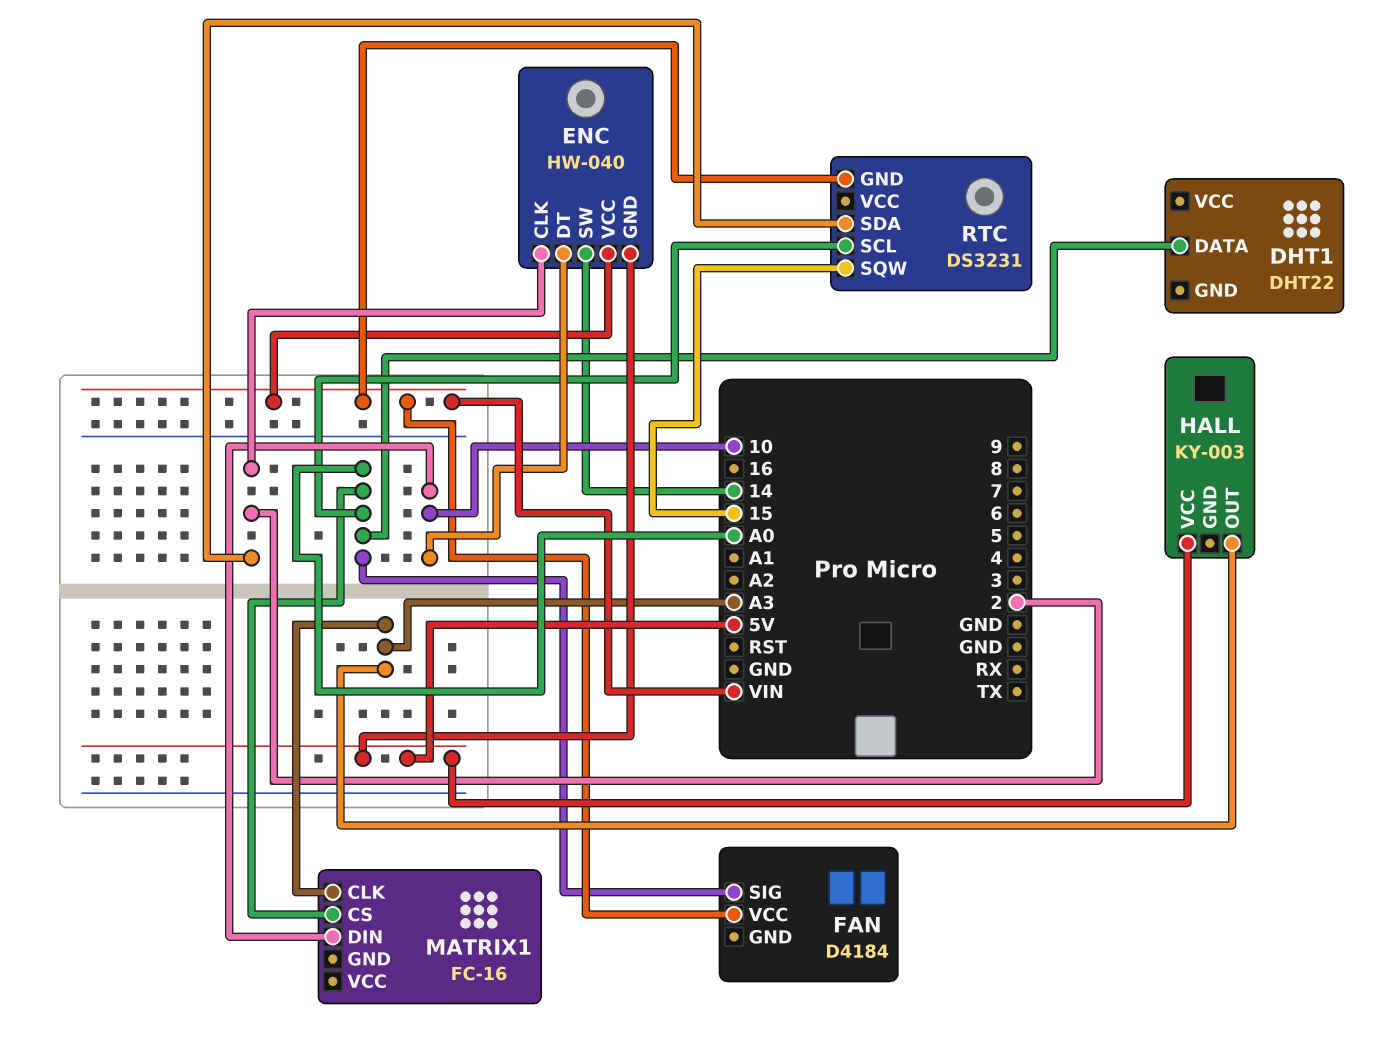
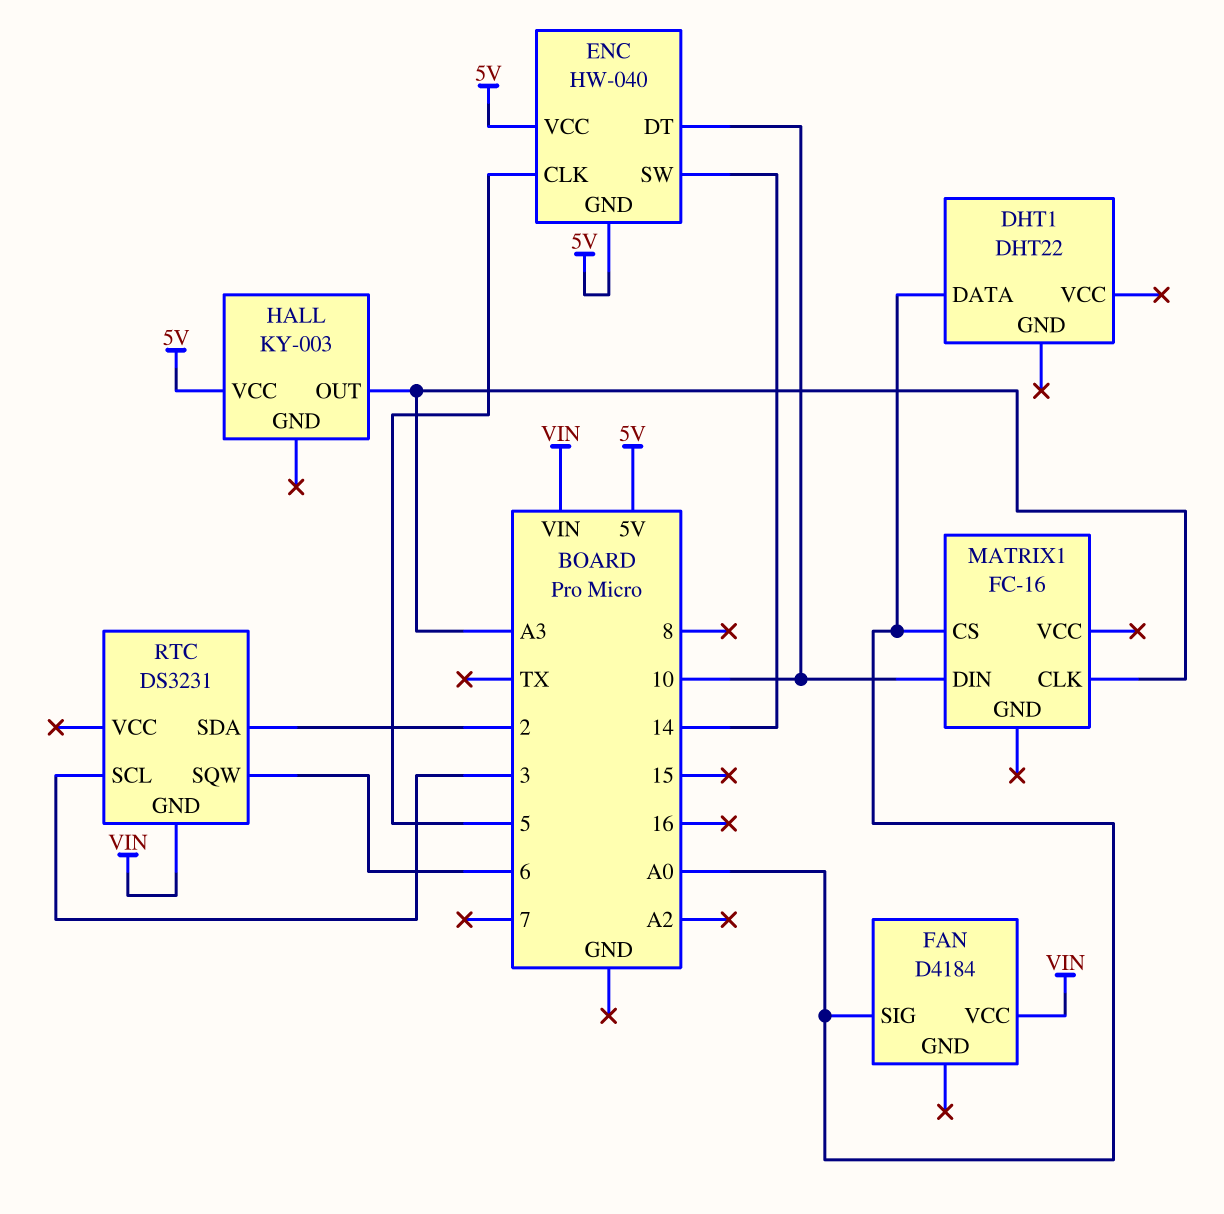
ENC pin CLK: 2 -> 5
ENC pin VCC: VIN -> 5V
RTC pin SCL: A0 -> 3
RTC pin SQW: 15 -> 6

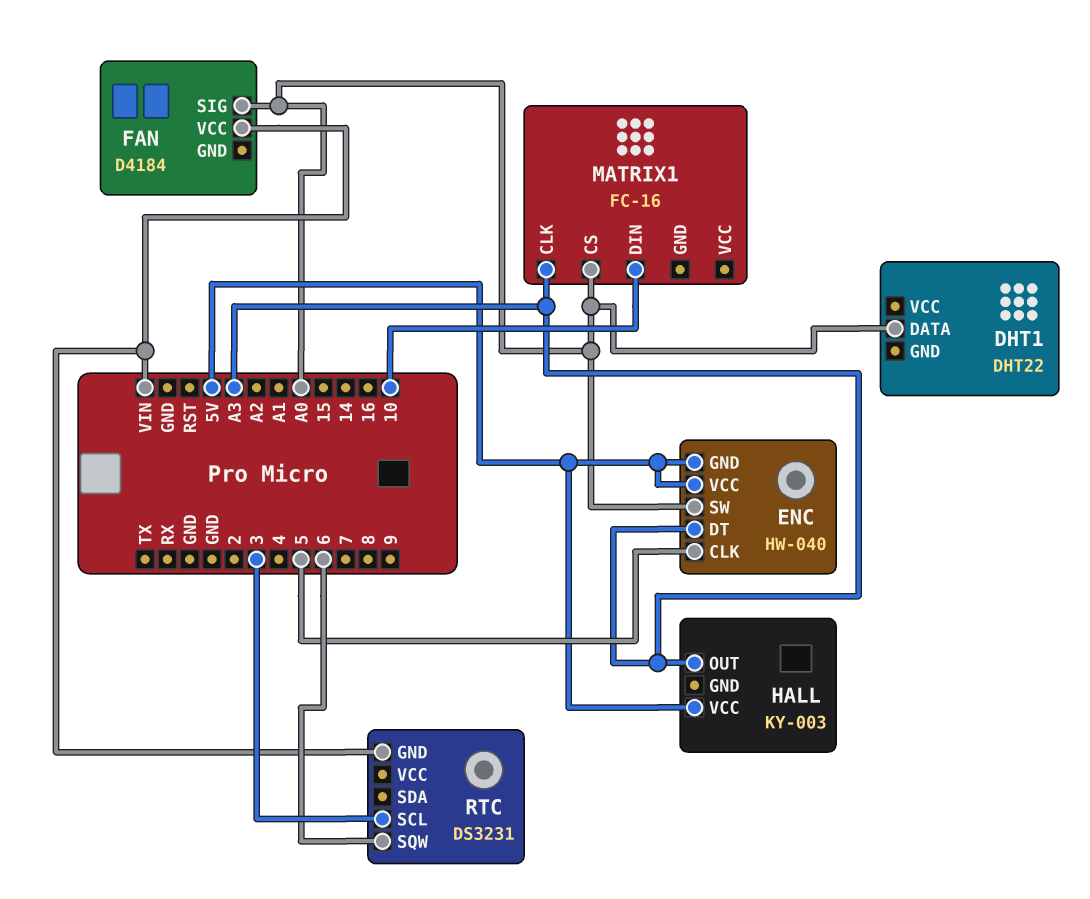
ENC pin DT: 10 -> A3
ENC pin SW: 14 -> A0
RTC pin SDA: 2 -> none

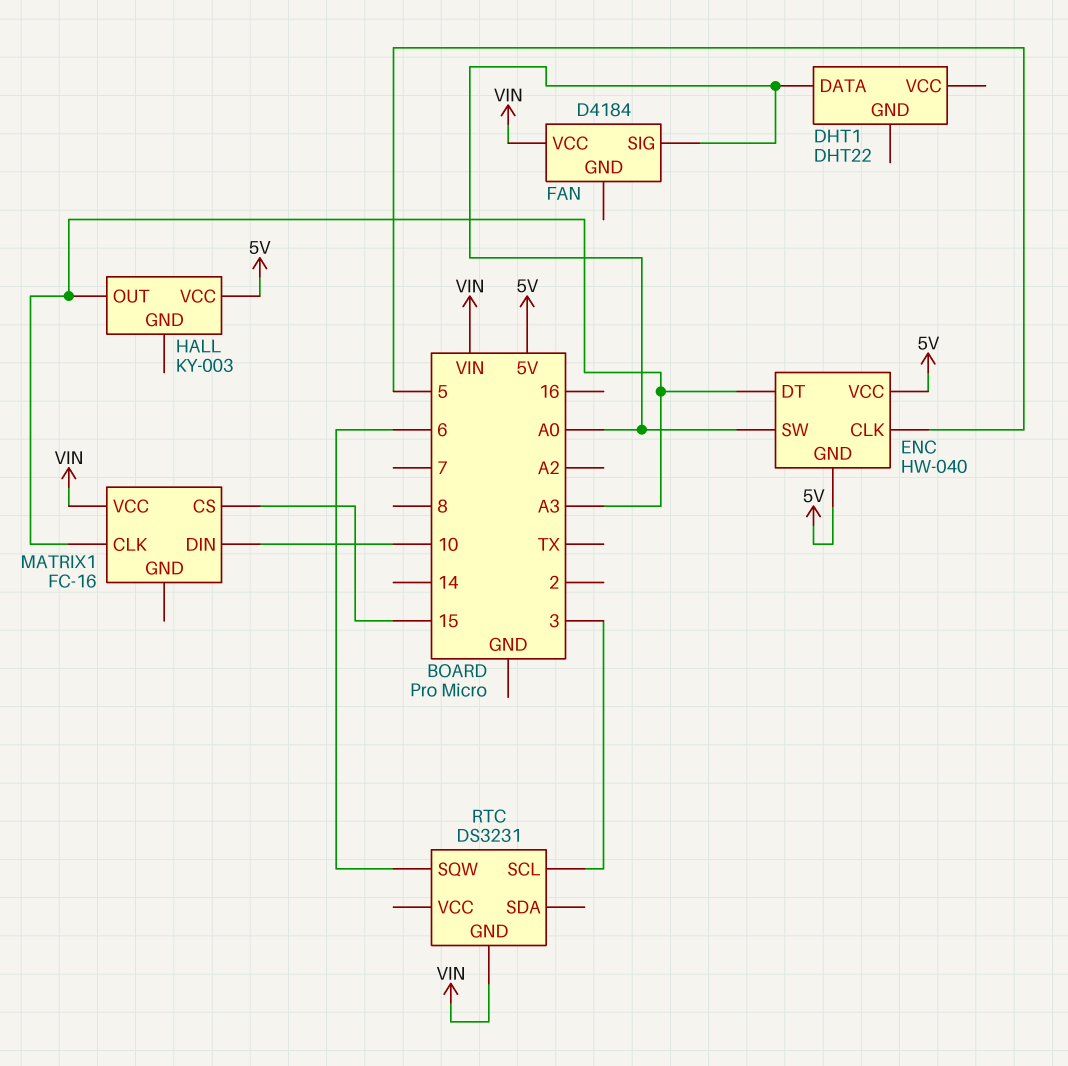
MATRIX1 pin CS: A0 -> 15
MATRIX1 pin VCC: none -> VIN

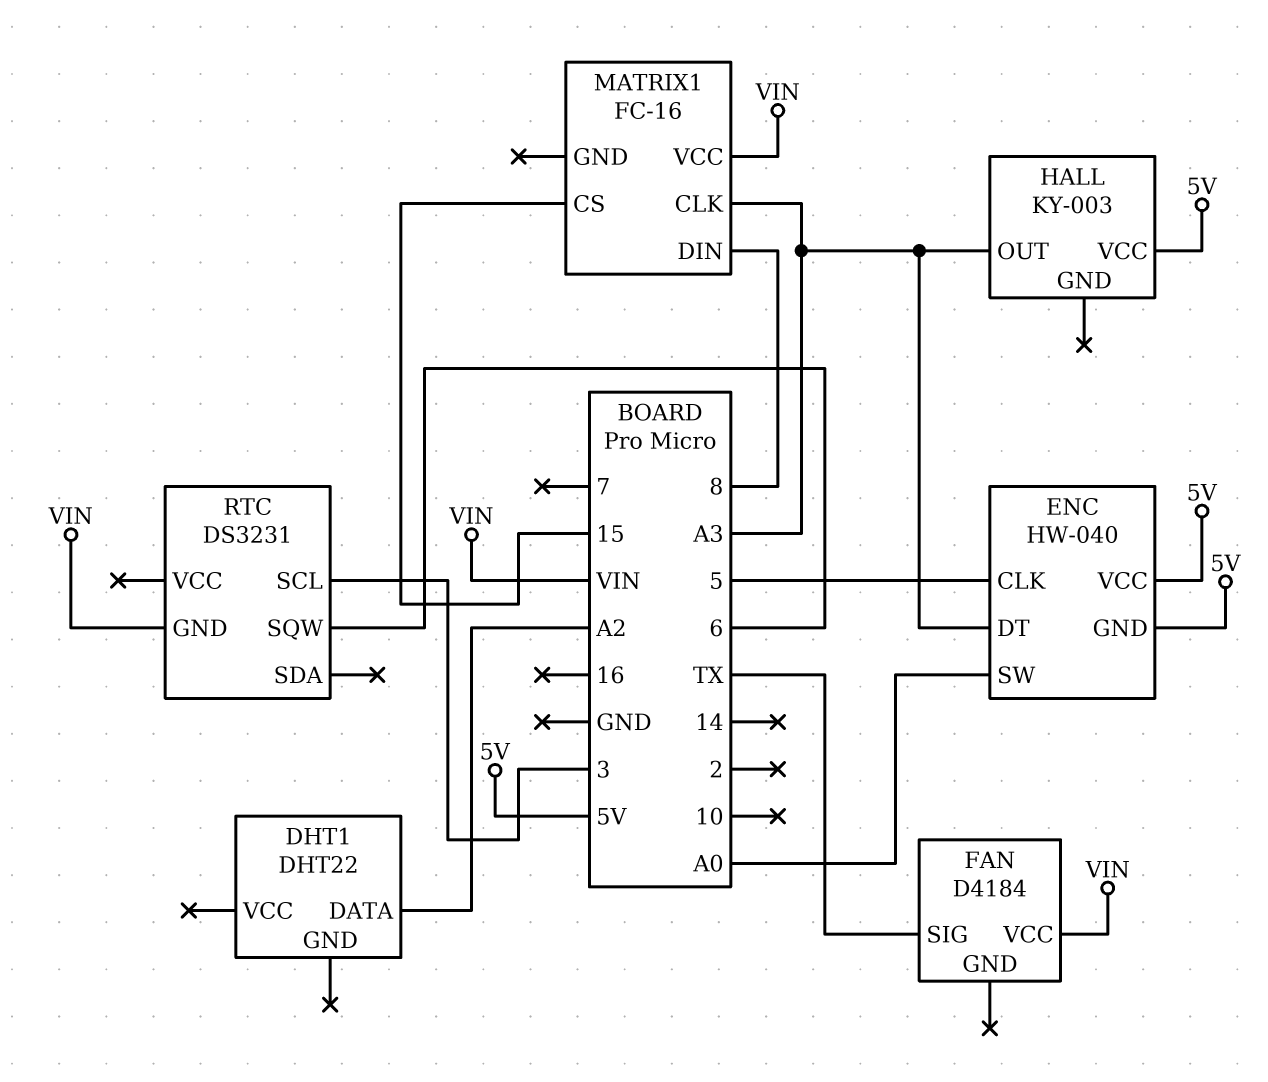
DHT1 pin DATA: A0 -> A2
FAN pin SIG: A0 -> TX
MATRIX1 pin DIN: 10 -> 8

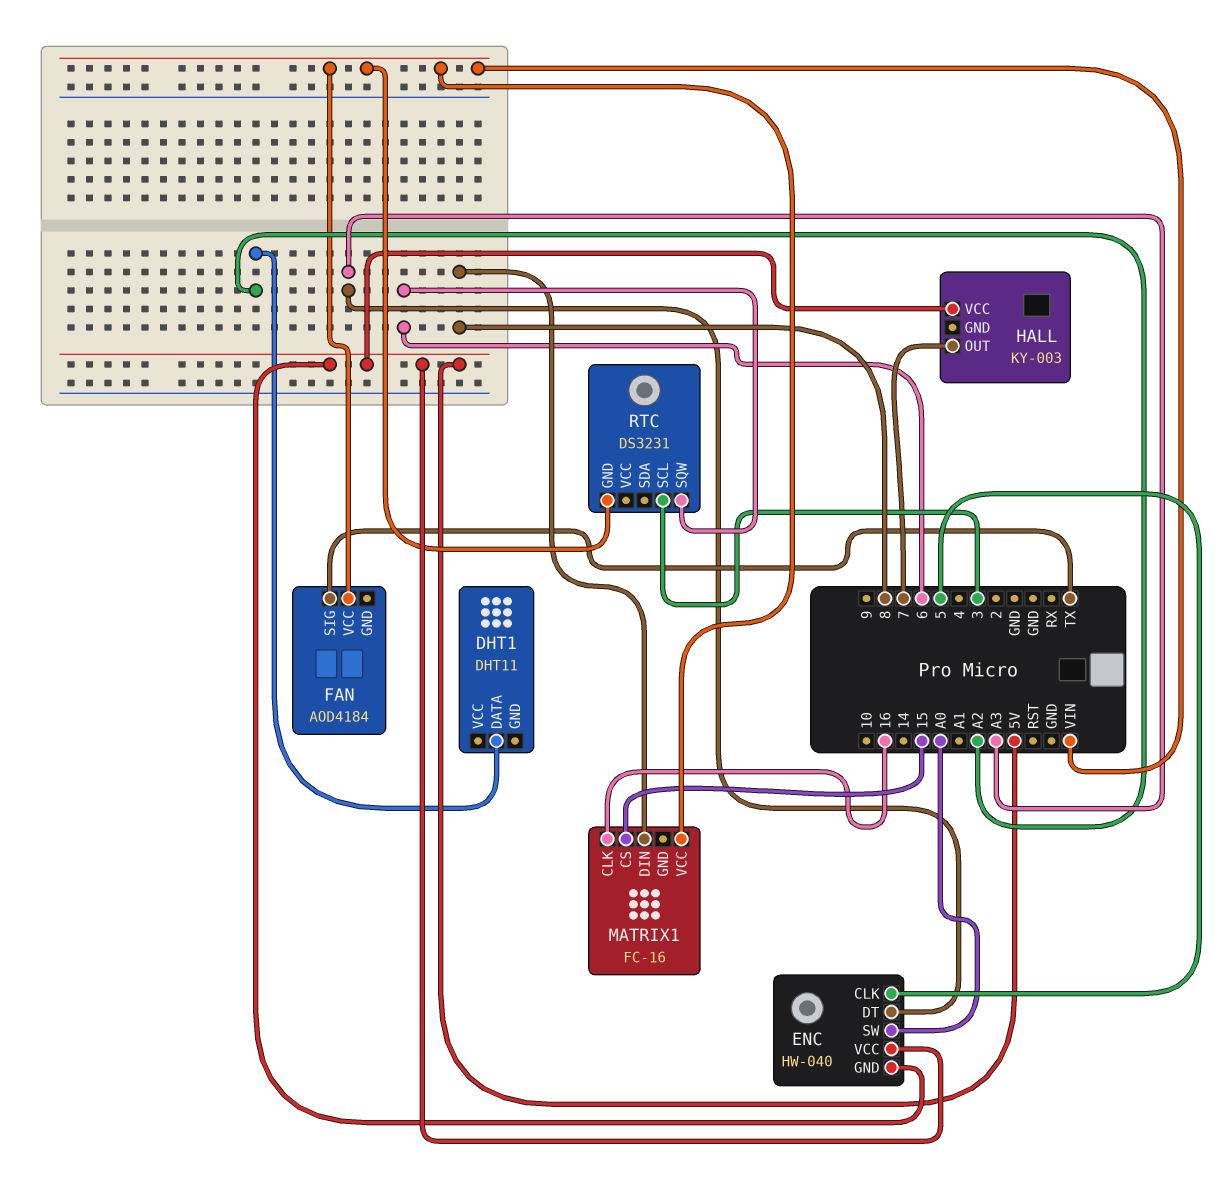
DHT1: DHT22 -> DHT11
FAN: D4184 -> AOD4184
HALL pin OUT: A3 -> 7
MATRIX1 pin CLK: A3 -> 16

